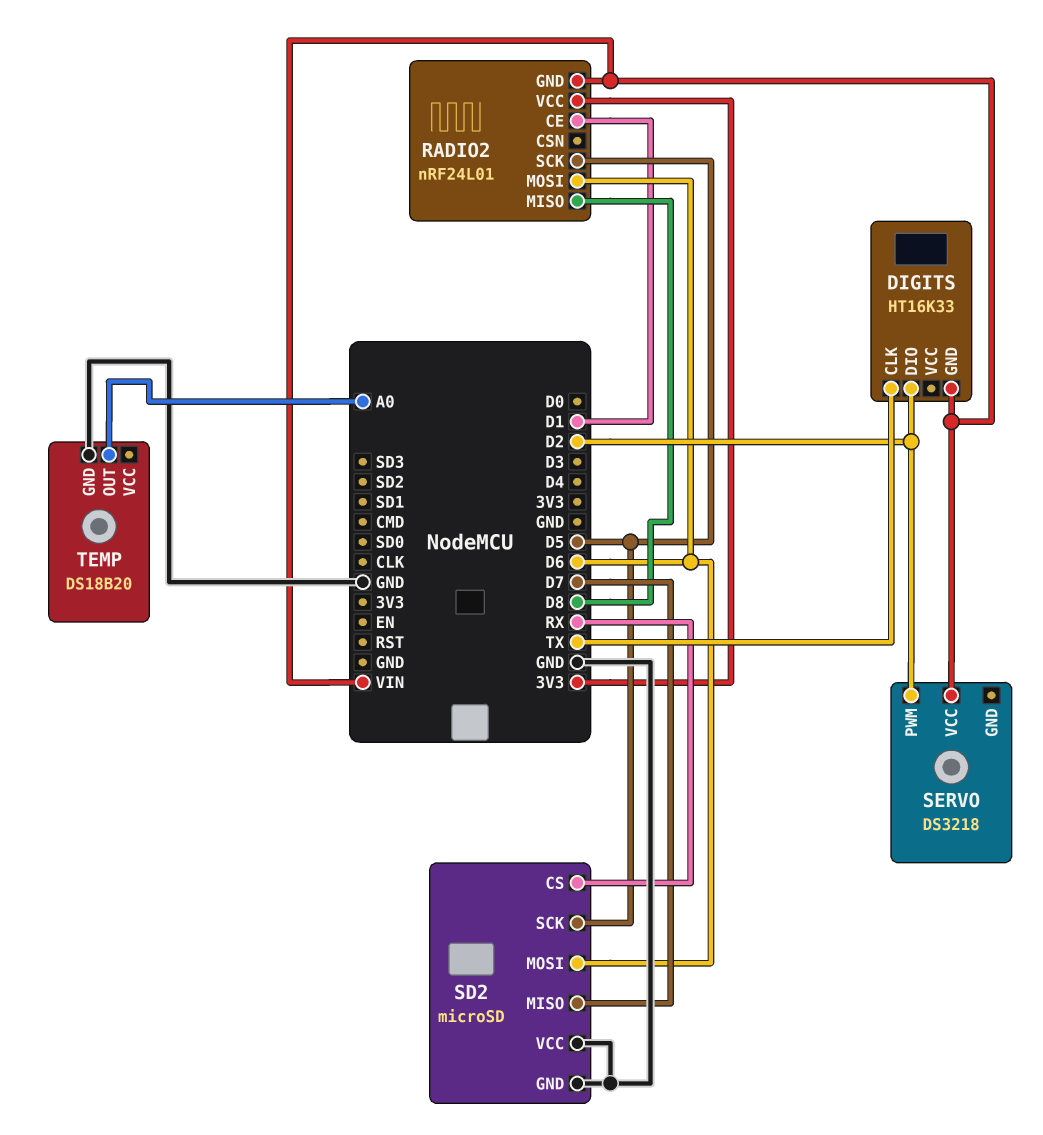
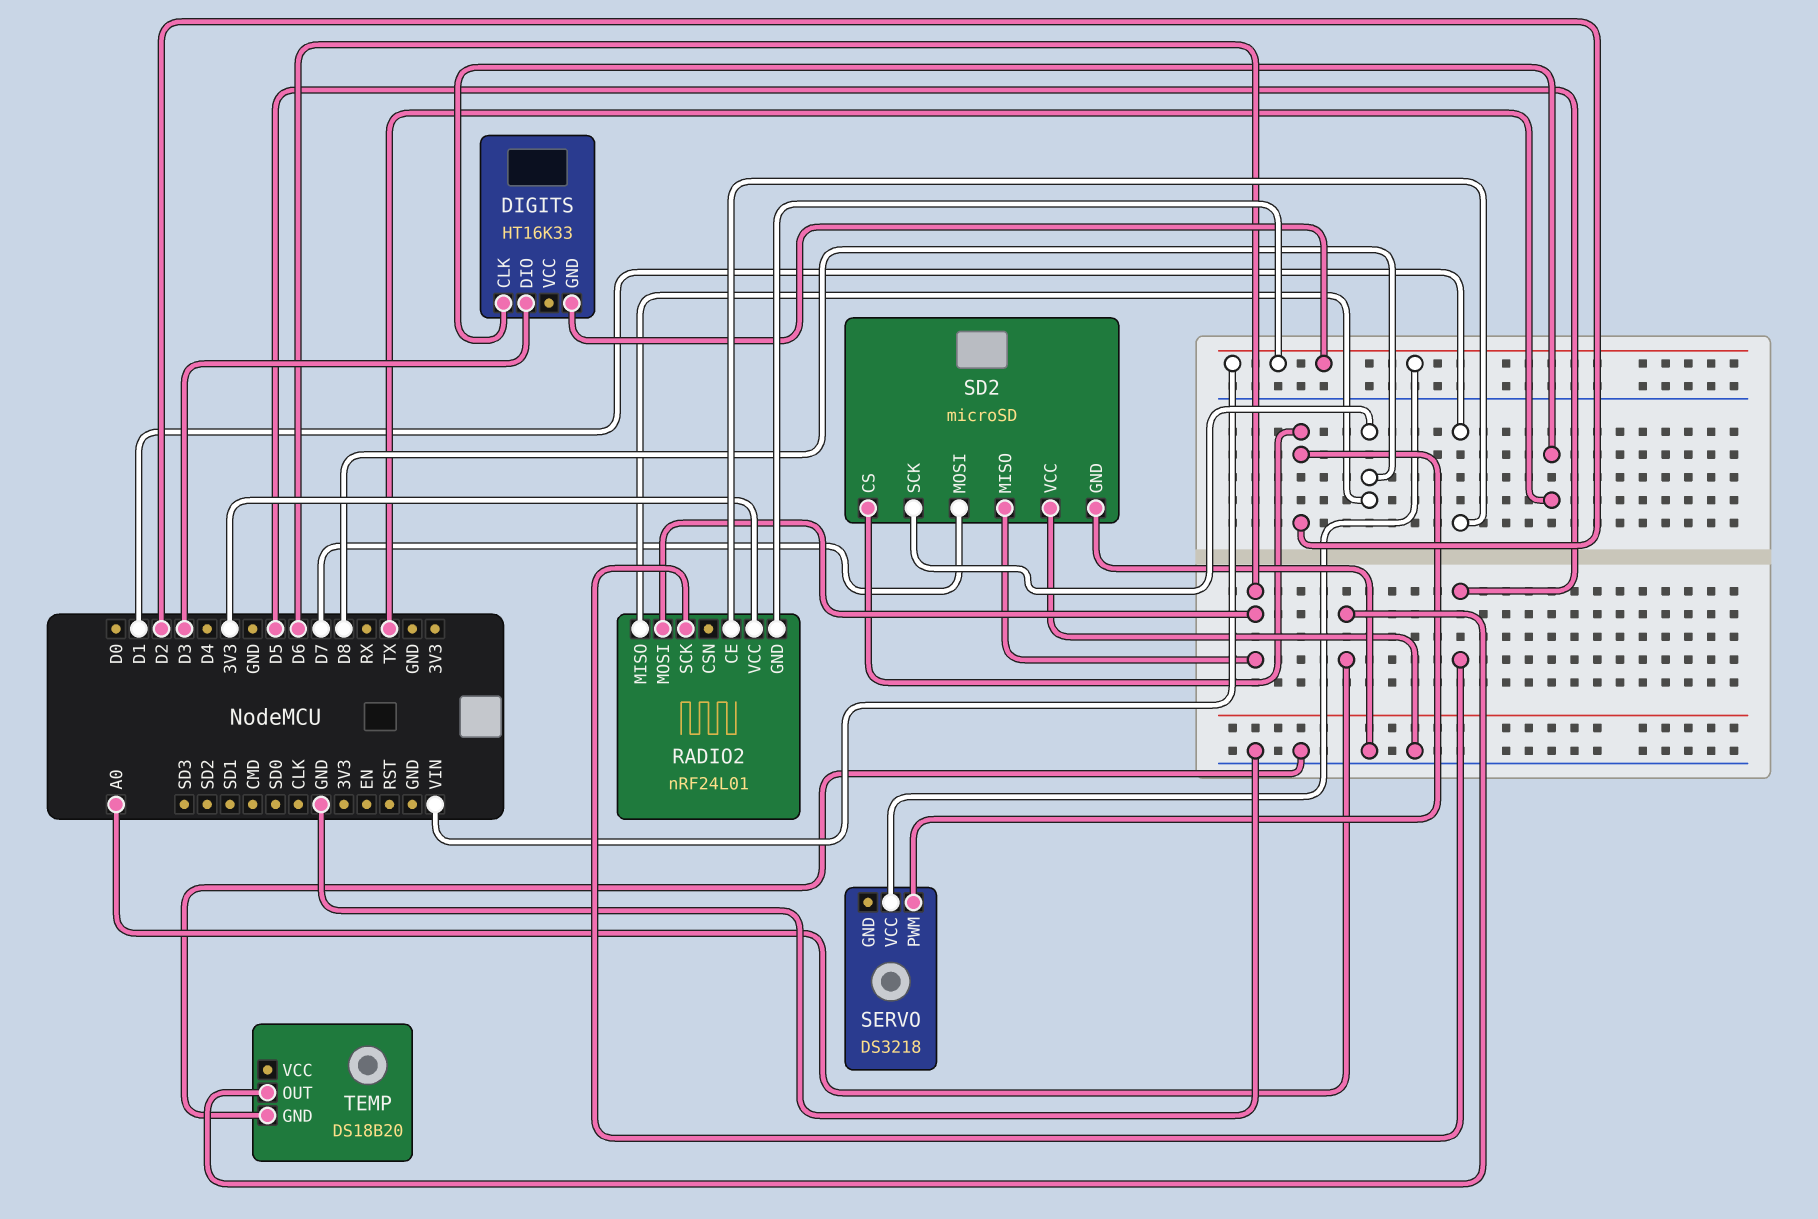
DIGITS pin DIO: D2 -> D3
SD2 pin CS: RX -> D2
SD2 pin MISO: D7 -> D6
SD2 pin MOSI: D6 -> D7
SD2 pin SCK: D5 -> D8

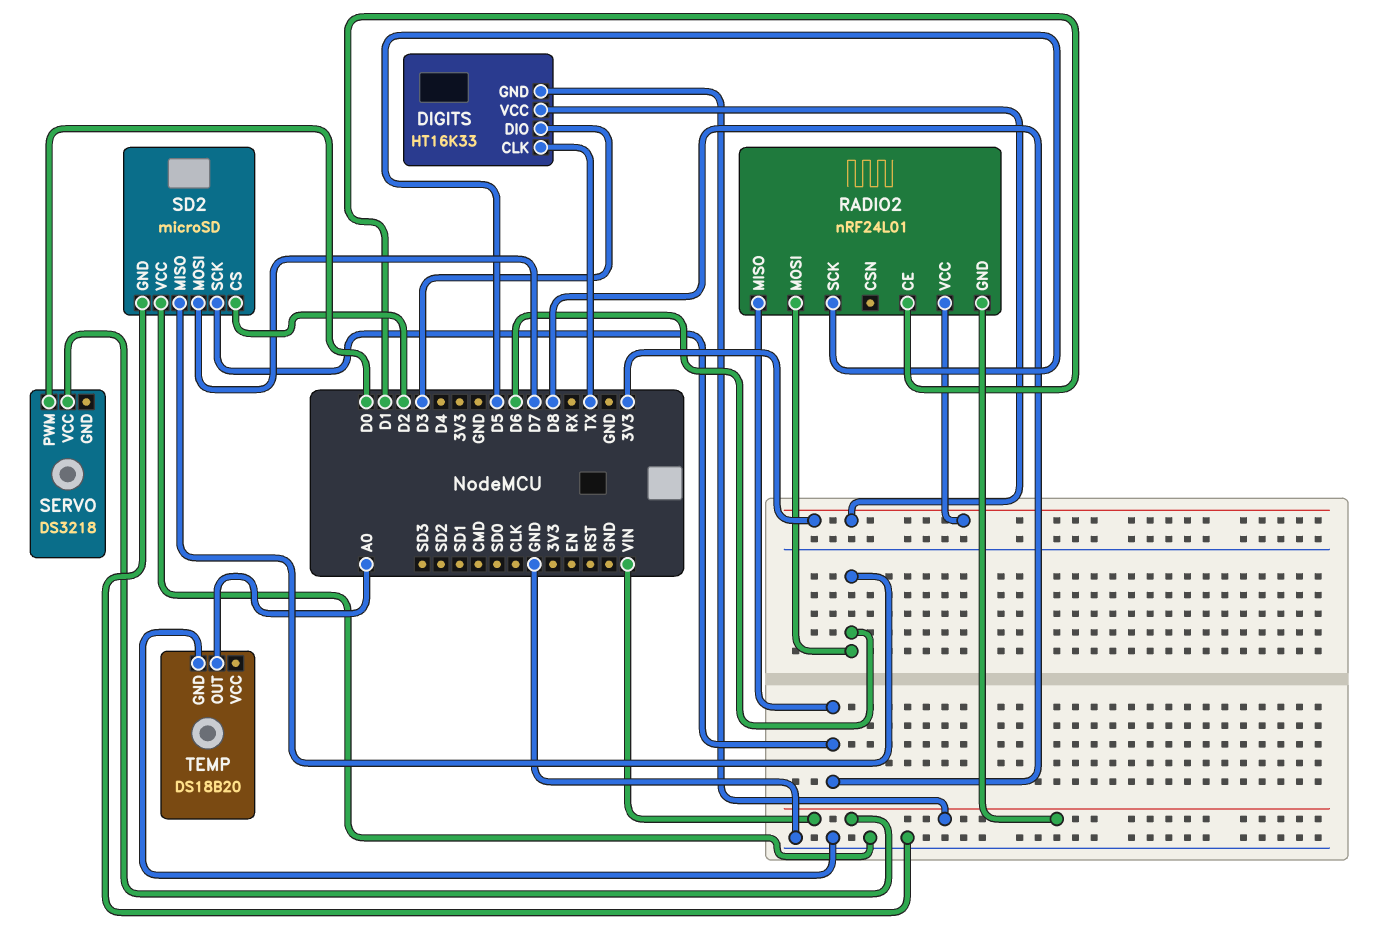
DIGITS pin VCC: none -> 3V3
SERVO pin PWM: D2 -> D0

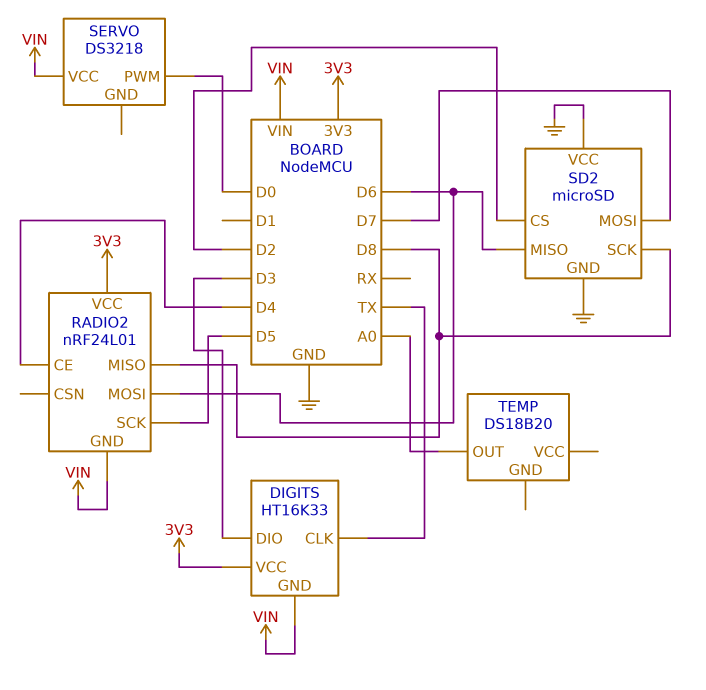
RADIO2 pin CE: D1 -> D4
TEMP pin GND: GND -> none

